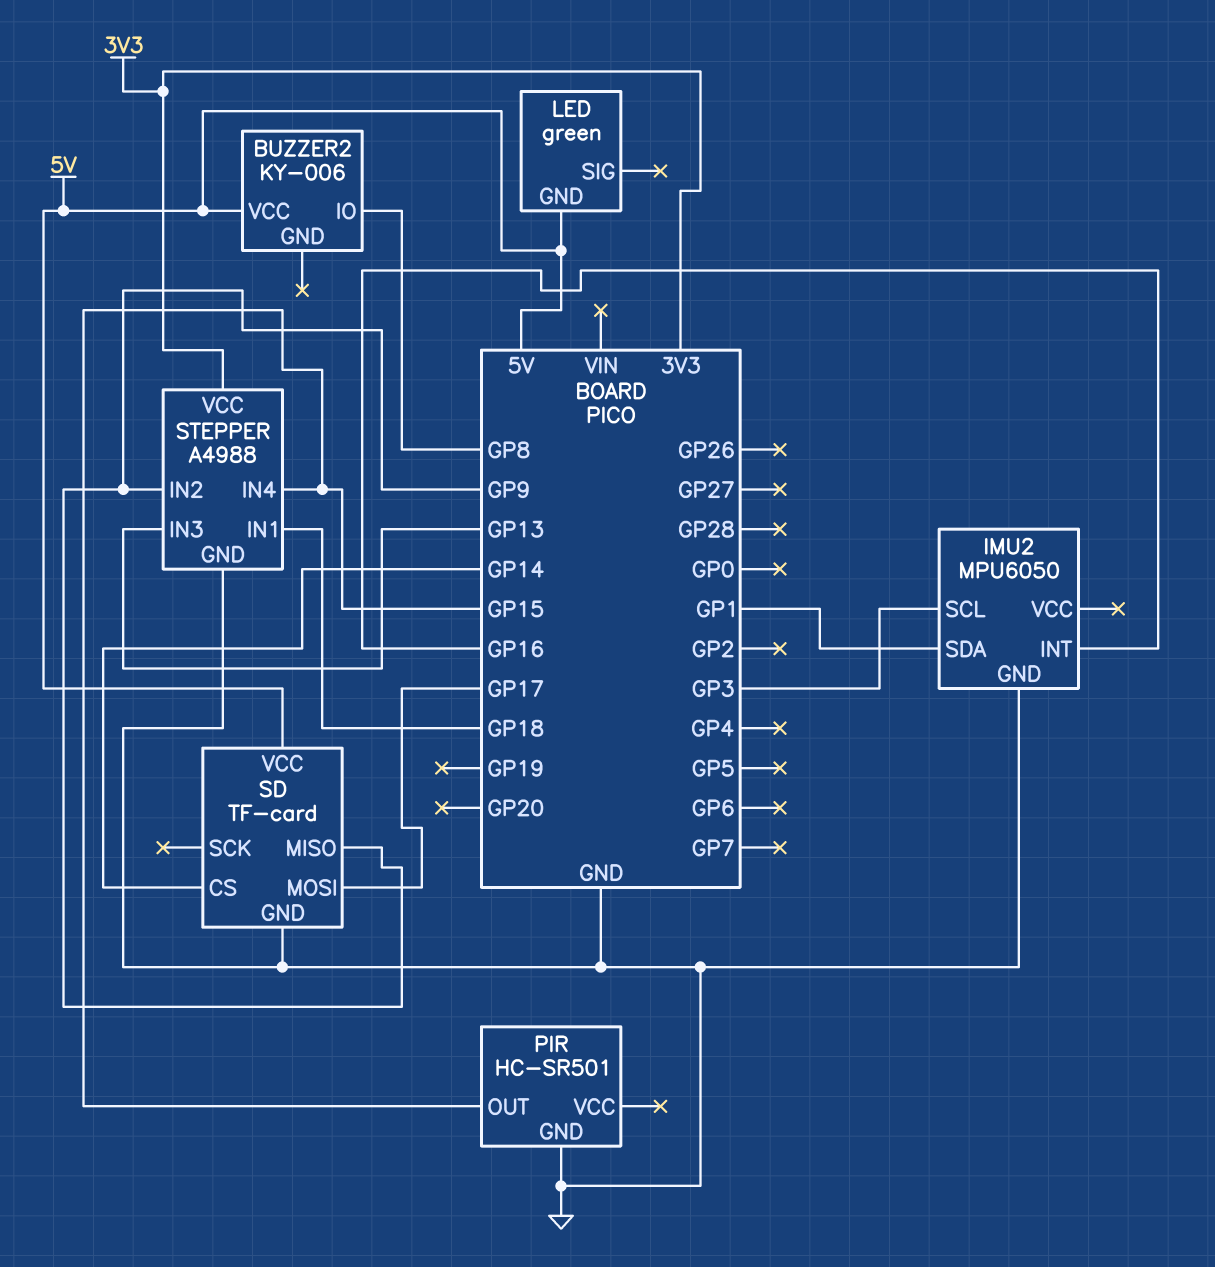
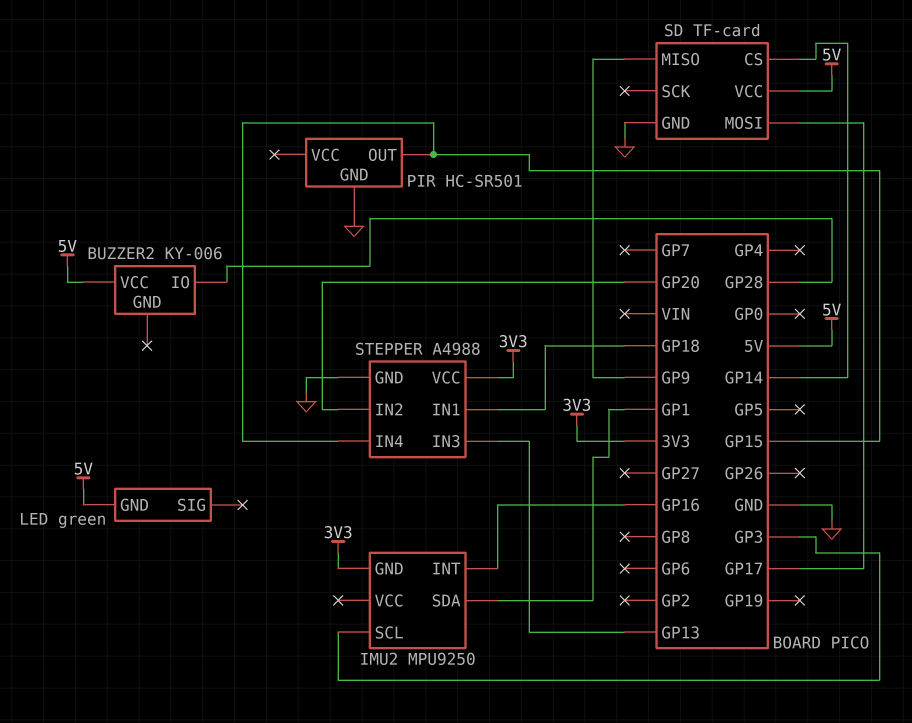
BUZZER2 pin IO: GP8 -> GP28
IMU2: MPU6050 -> MPU9250
IMU2 pin GND: GND -> 3V3
STEPPER pin IN2: GP9 -> GP20

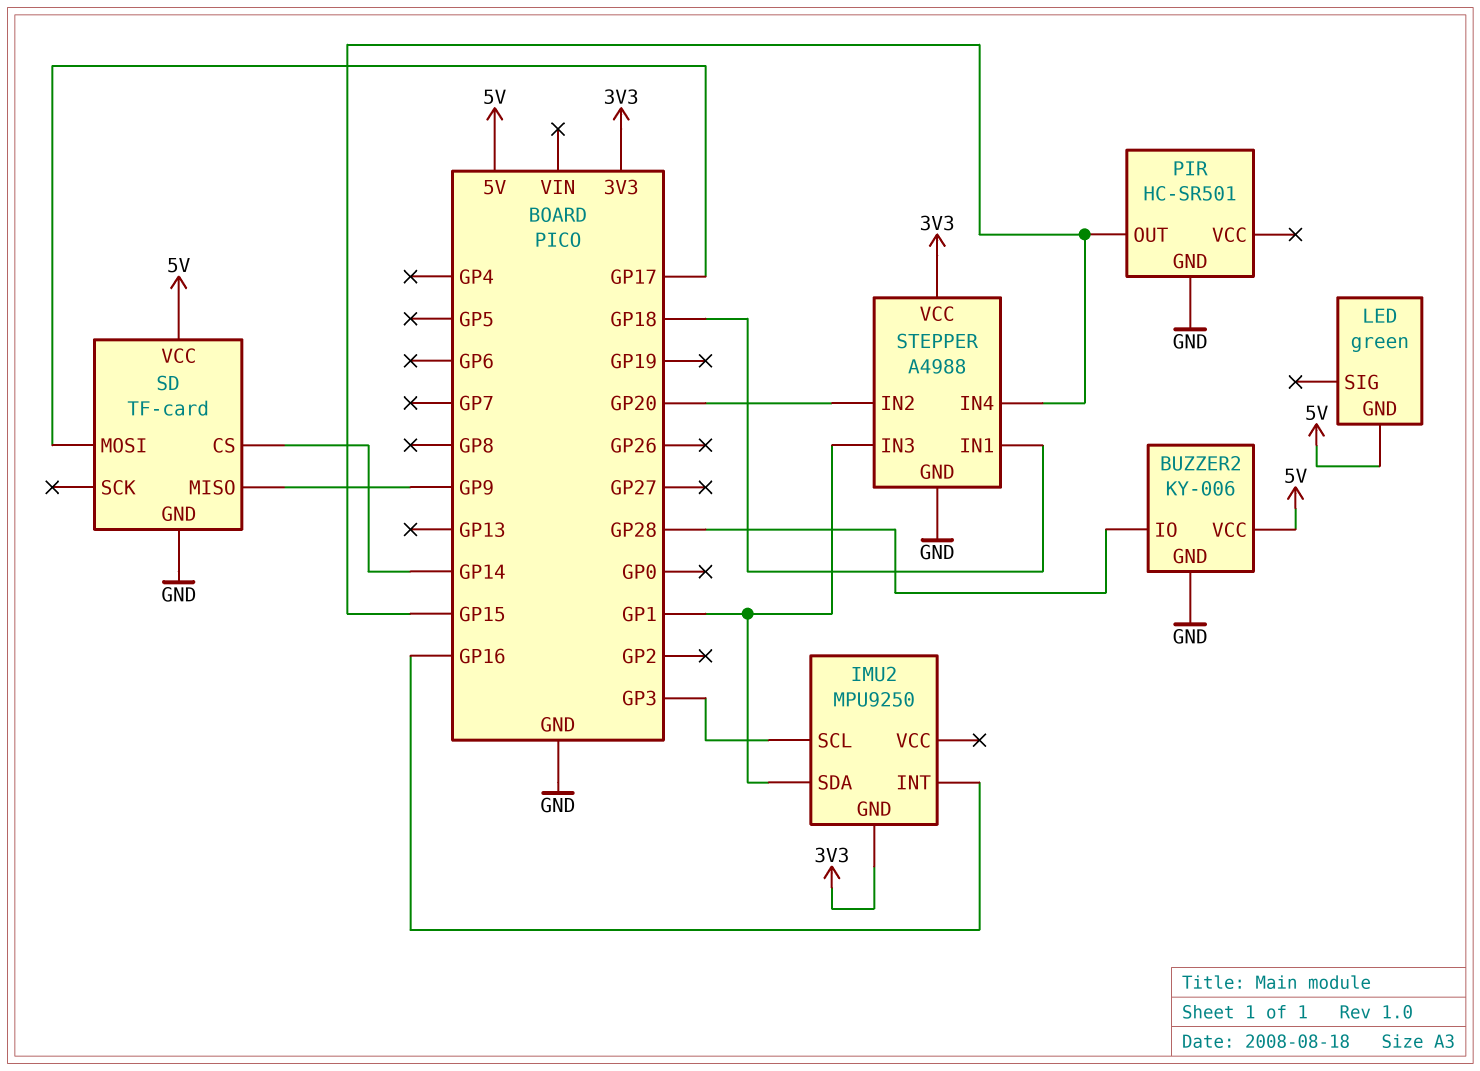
BUZZER2 pin GND: none -> GND
STEPPER pin IN3: GP13 -> GP1

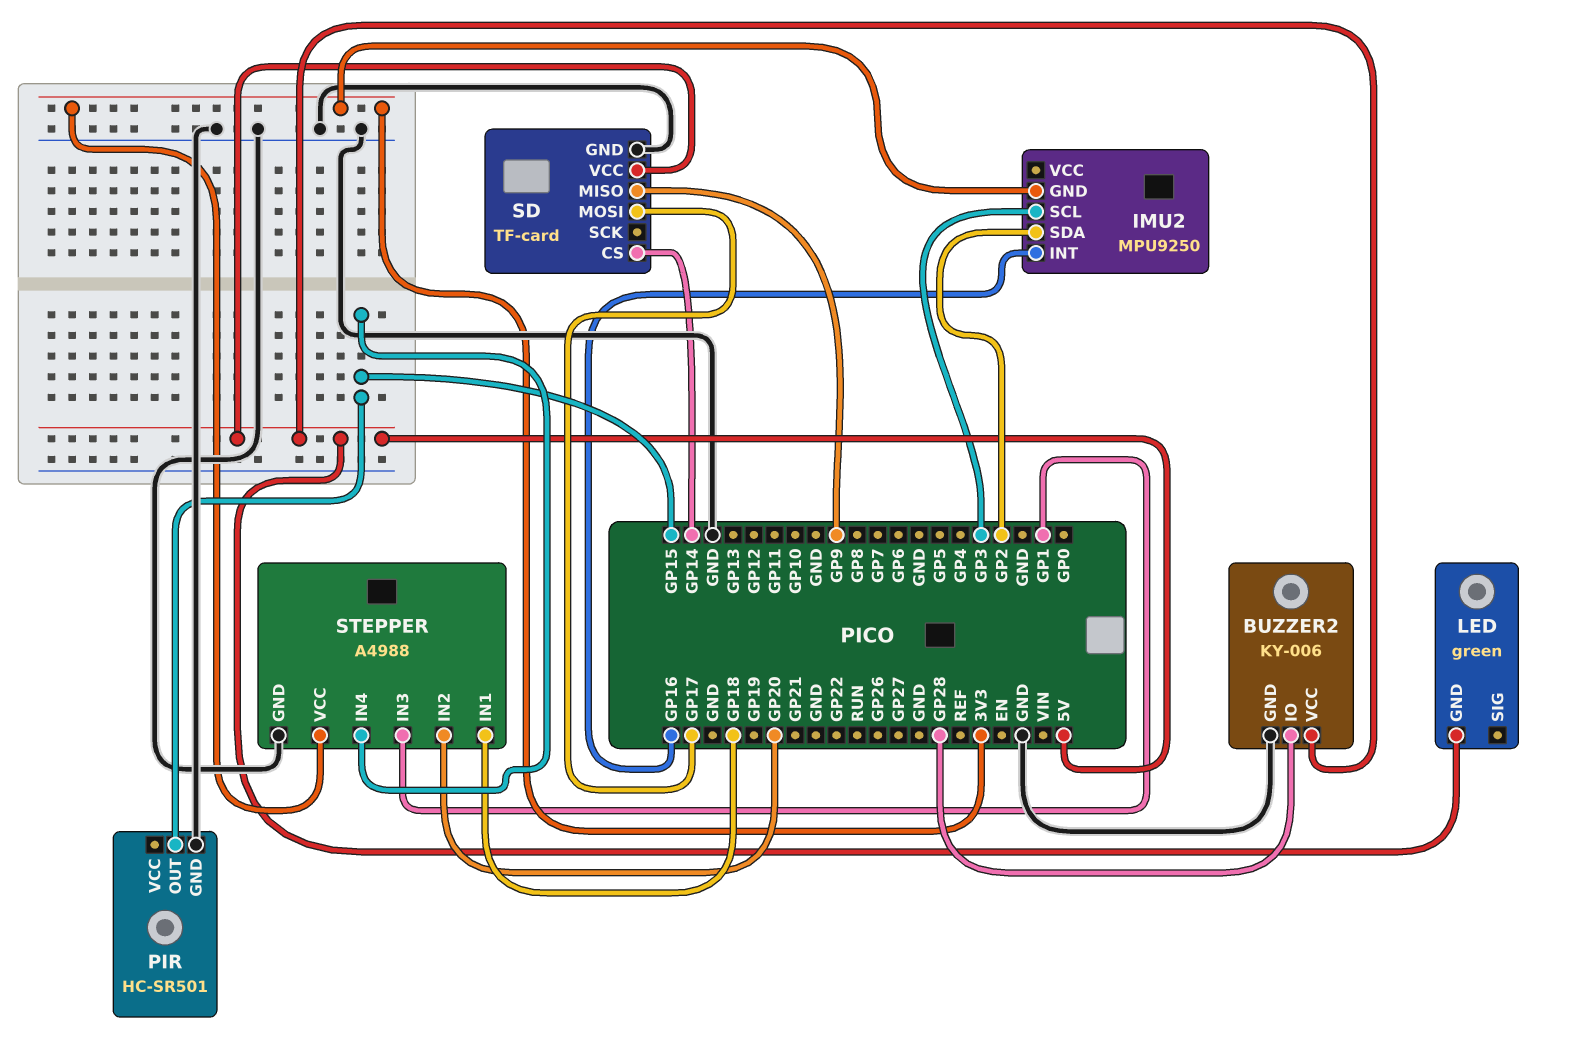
IMU2 pin SDA: GP1 -> GP2

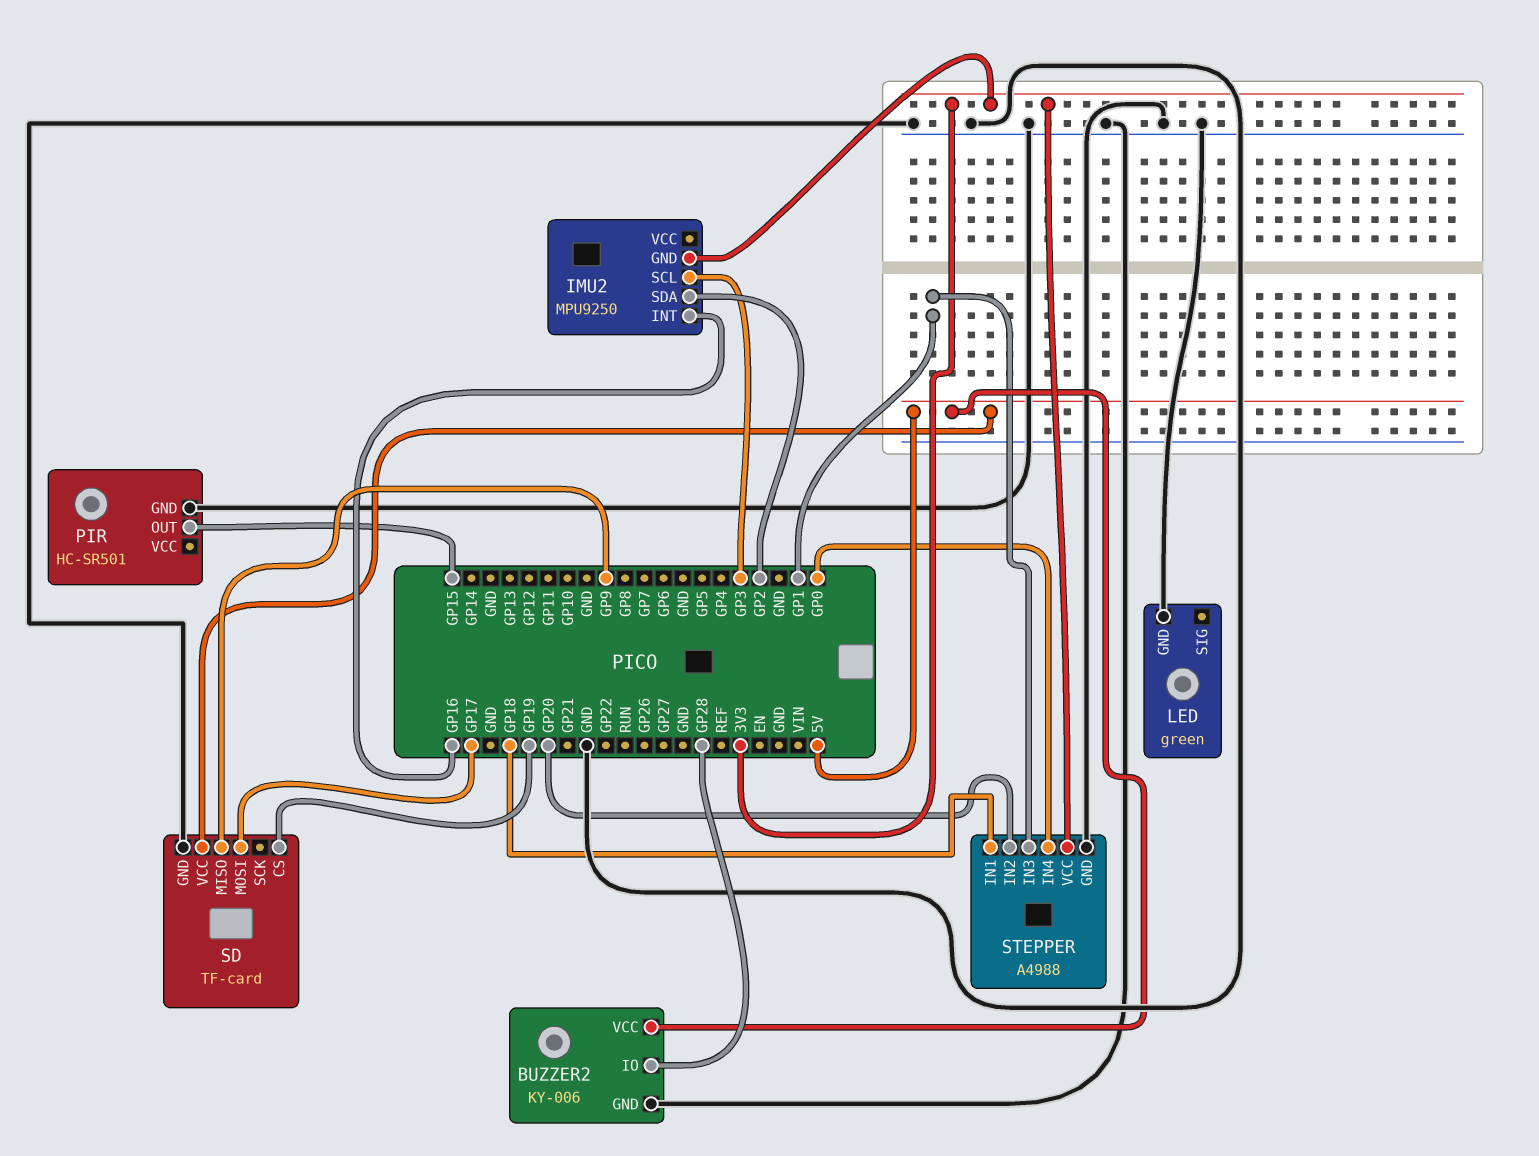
LED pin GND: 5V -> GND
SD pin CS: GP14 -> GP19
STEPPER pin IN4: GP15 -> GP0

